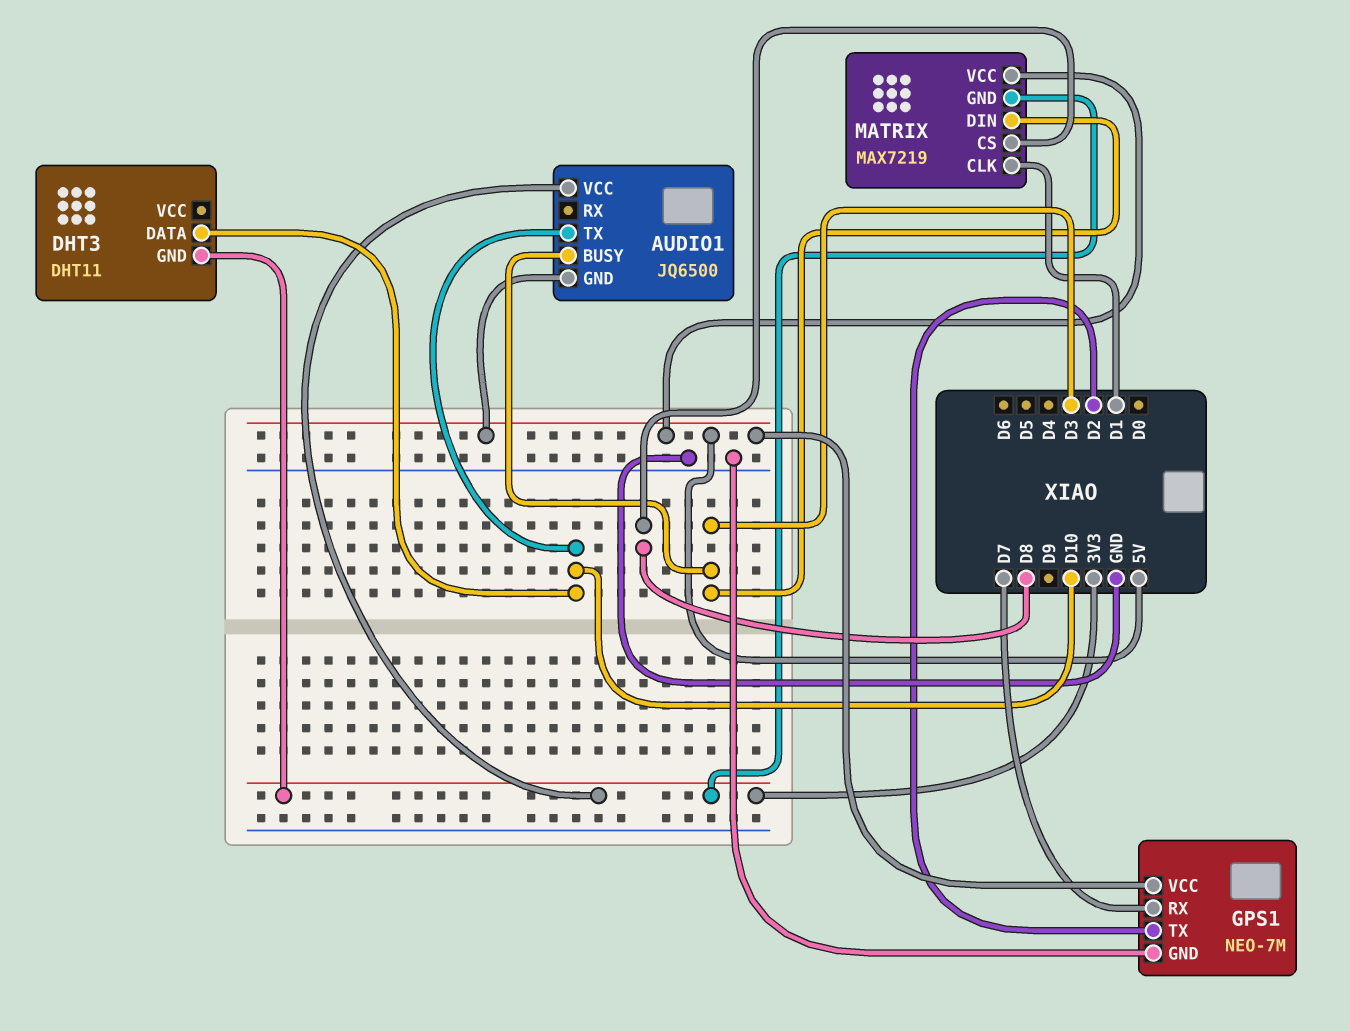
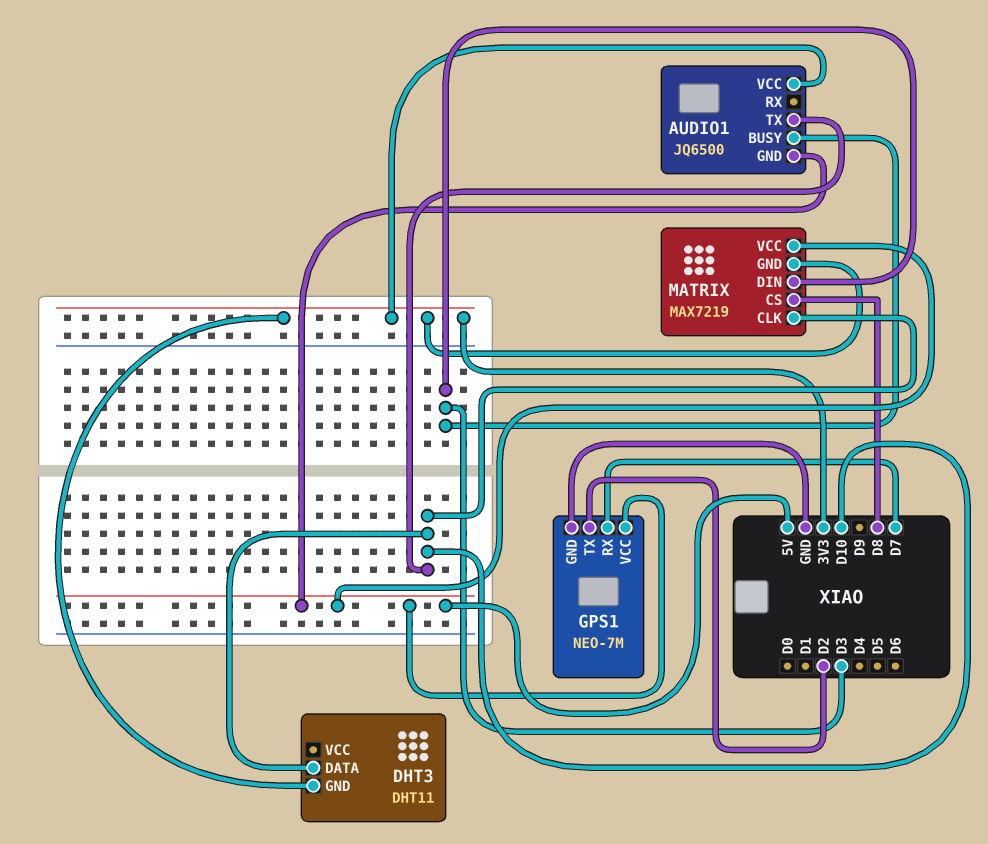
MATRIX pin CLK: D1 -> D10

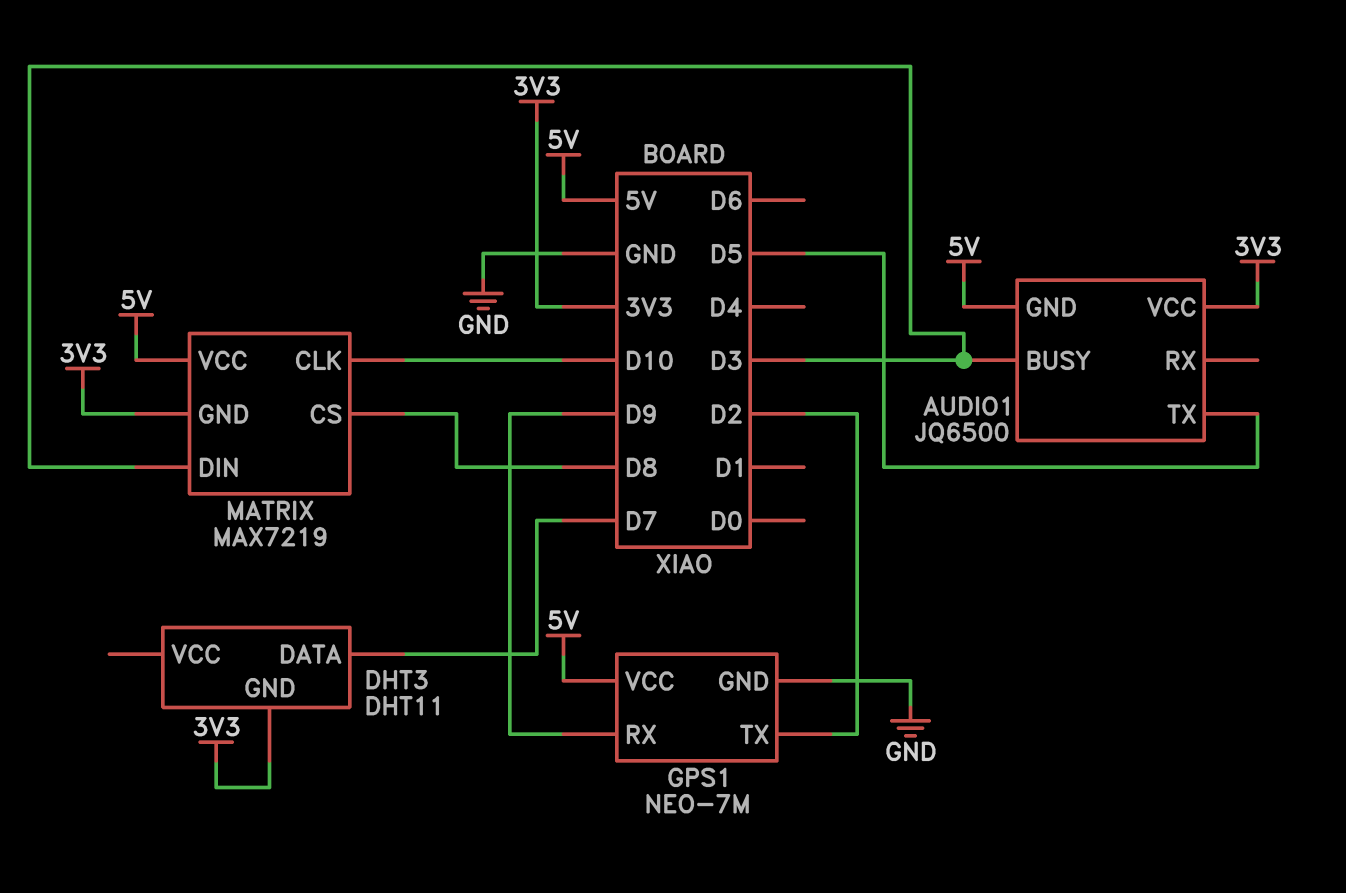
AUDIO1 pin TX: D10 -> D5
DHT3 pin DATA: D10 -> D7
GPS1 pin RX: D7 -> D9

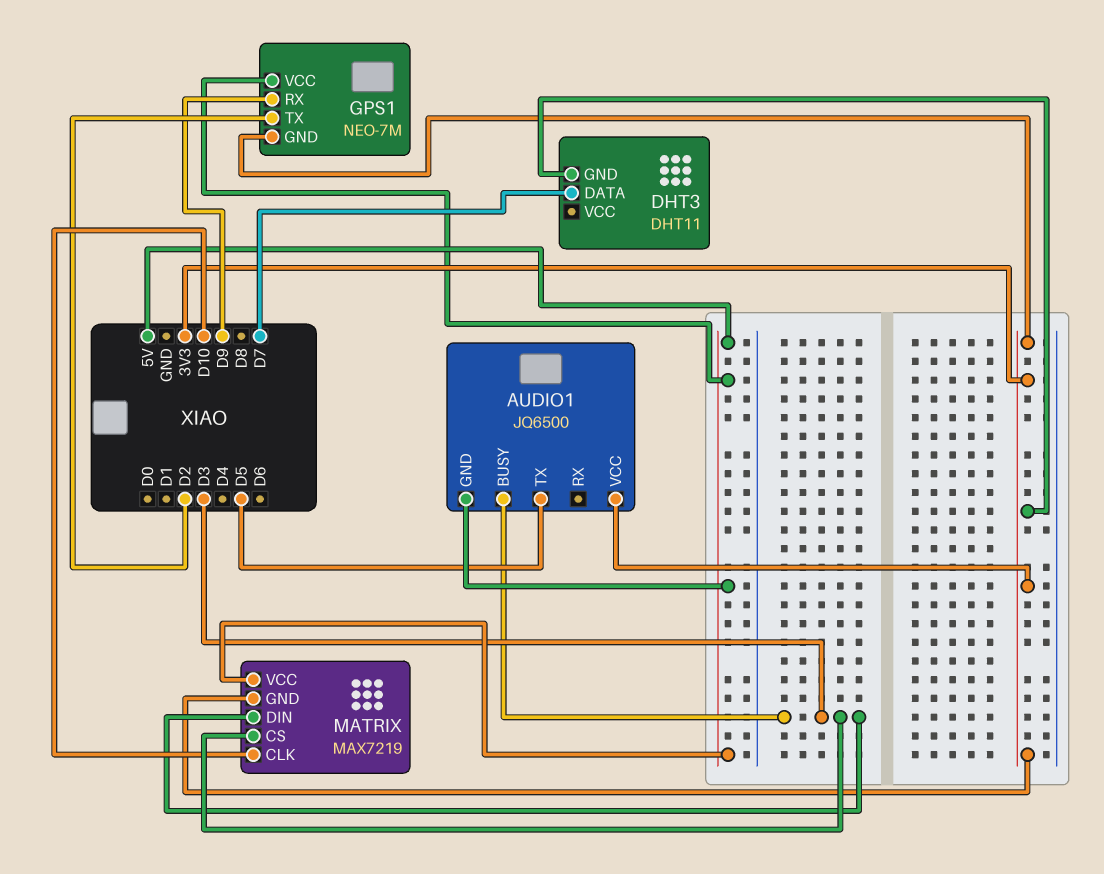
GPS1 pin GND: GND -> 3V3
MATRIX pin CS: D8 -> D3

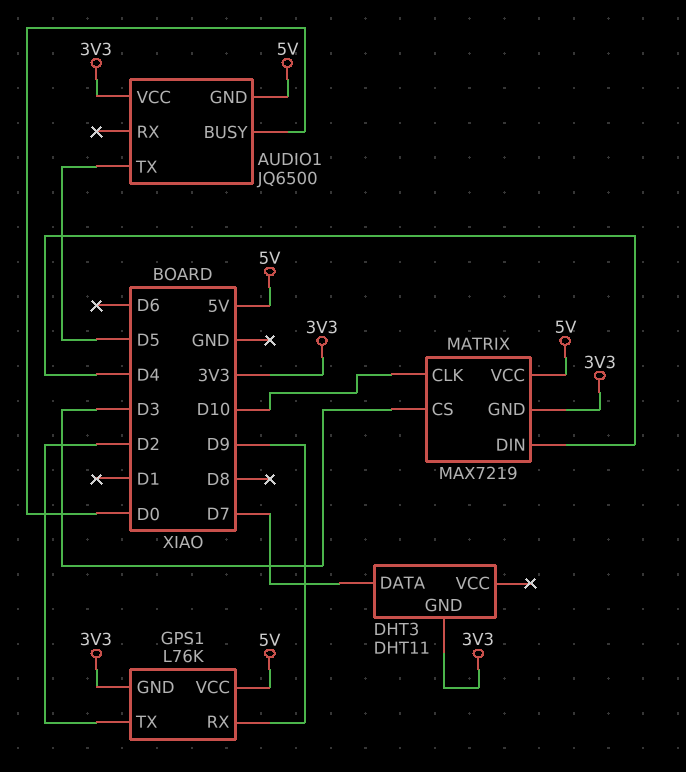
AUDIO1 pin BUSY: D3 -> D0
GPS1: NEO-7M -> L76K
MATRIX pin DIN: D3 -> D4

